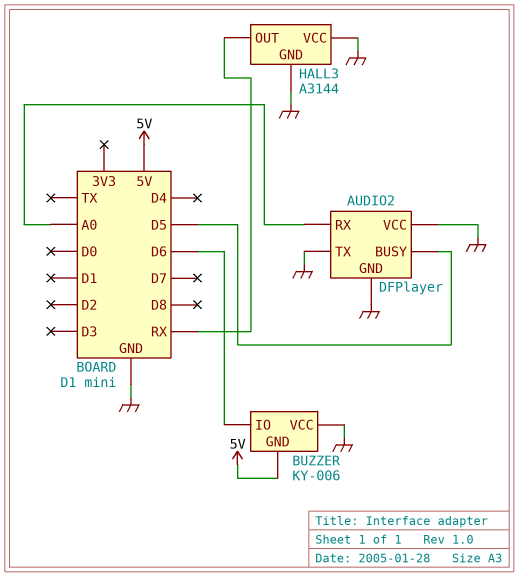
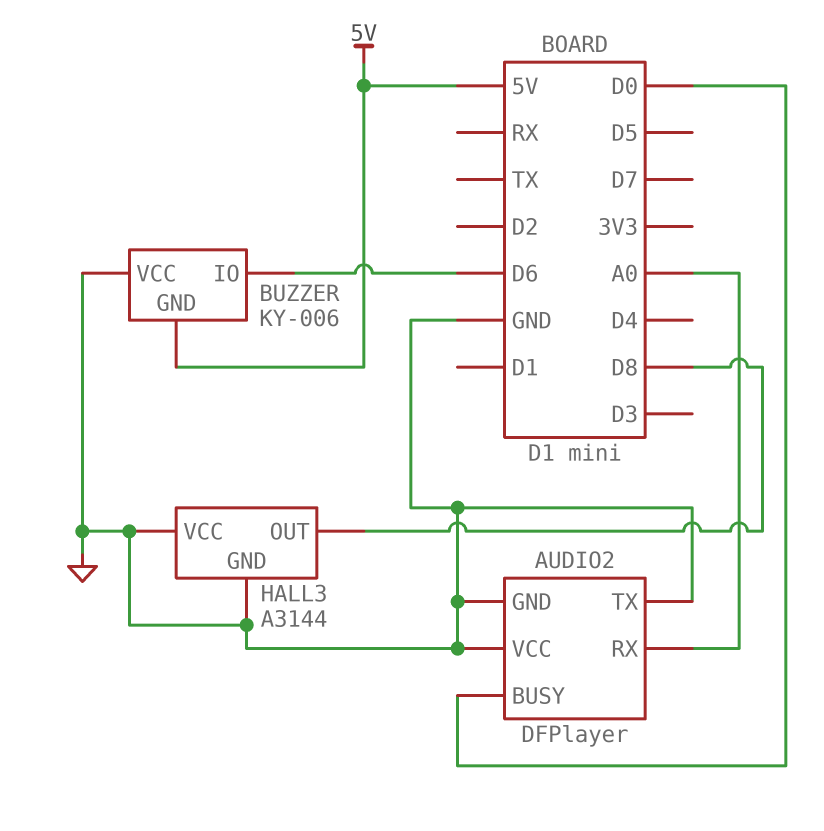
AUDIO2 pin BUSY: D5 -> D0
HALL3 pin OUT: RX -> D8

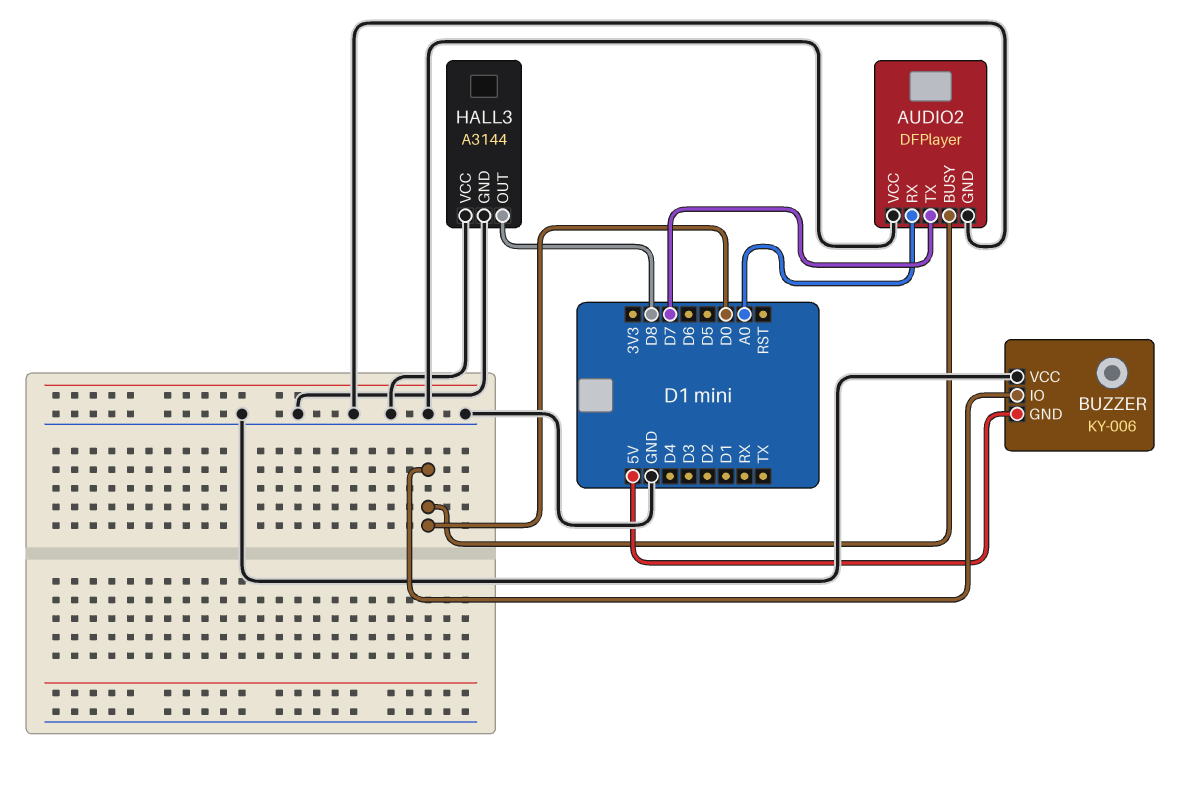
AUDIO2 pin TX: GND -> D7
BUZZER pin IO: D6 -> D0

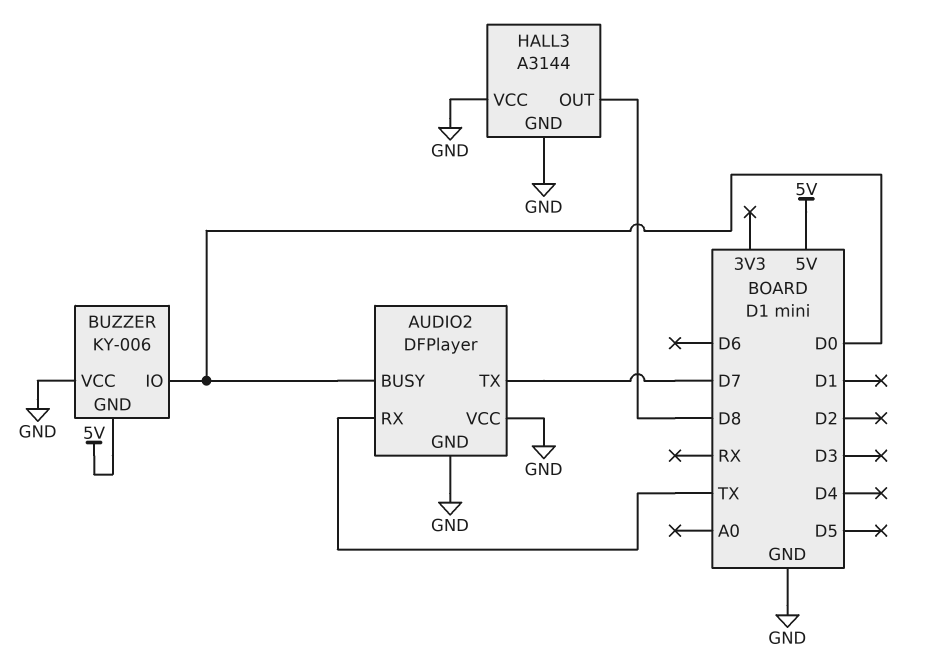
AUDIO2 pin RX: A0 -> TX

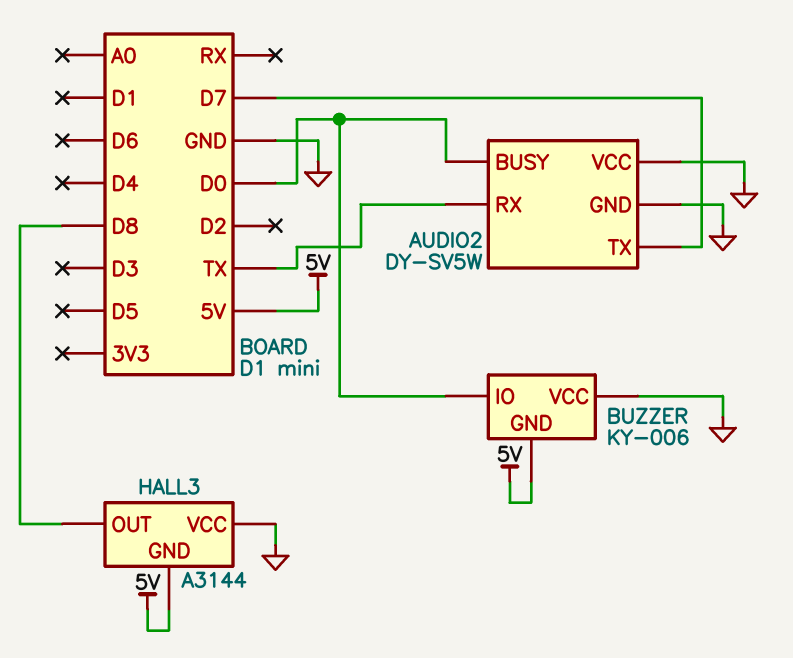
AUDIO2: DFPlayer -> DY-SV5W
HALL3 pin GND: GND -> 5V

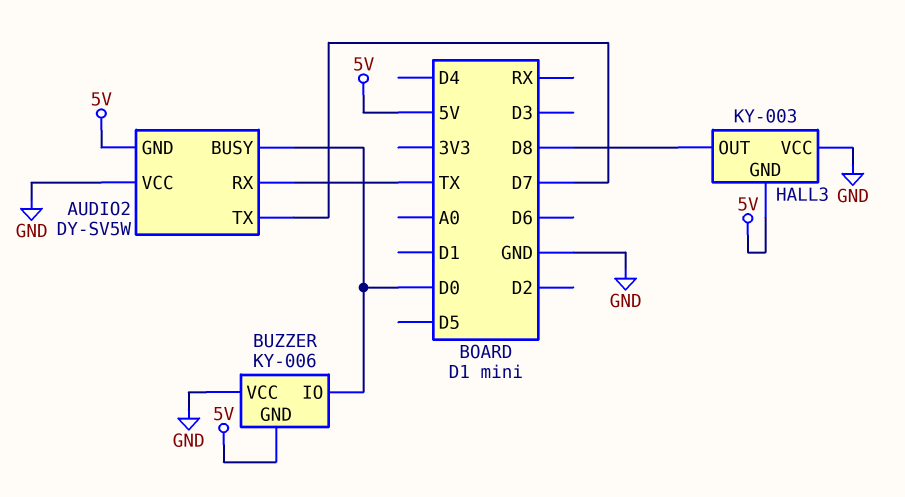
AUDIO2 pin GND: GND -> 5V
HALL3: A3144 -> KY-003

